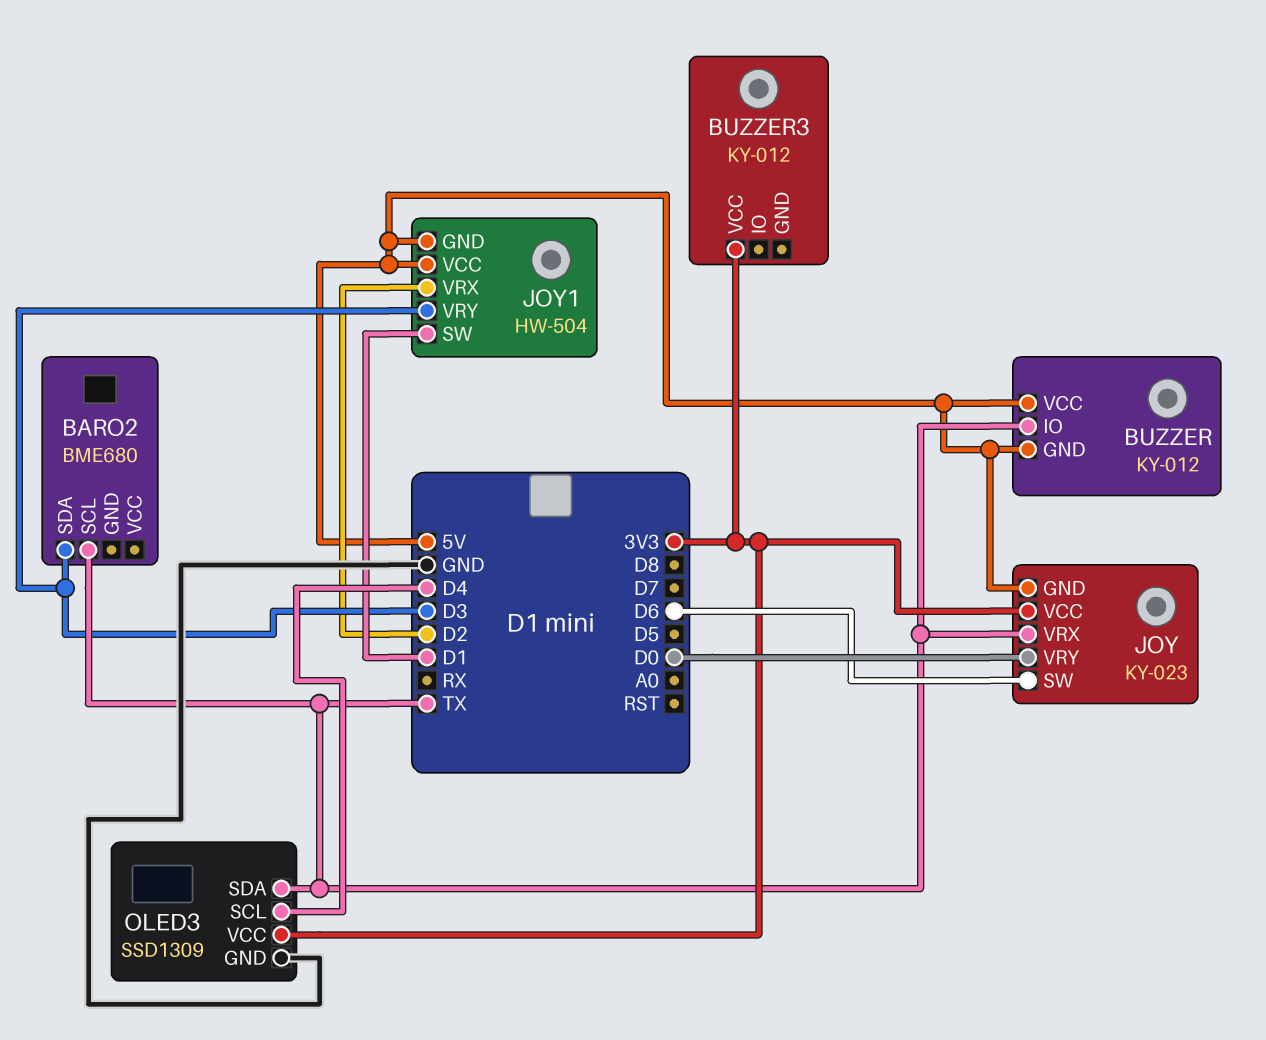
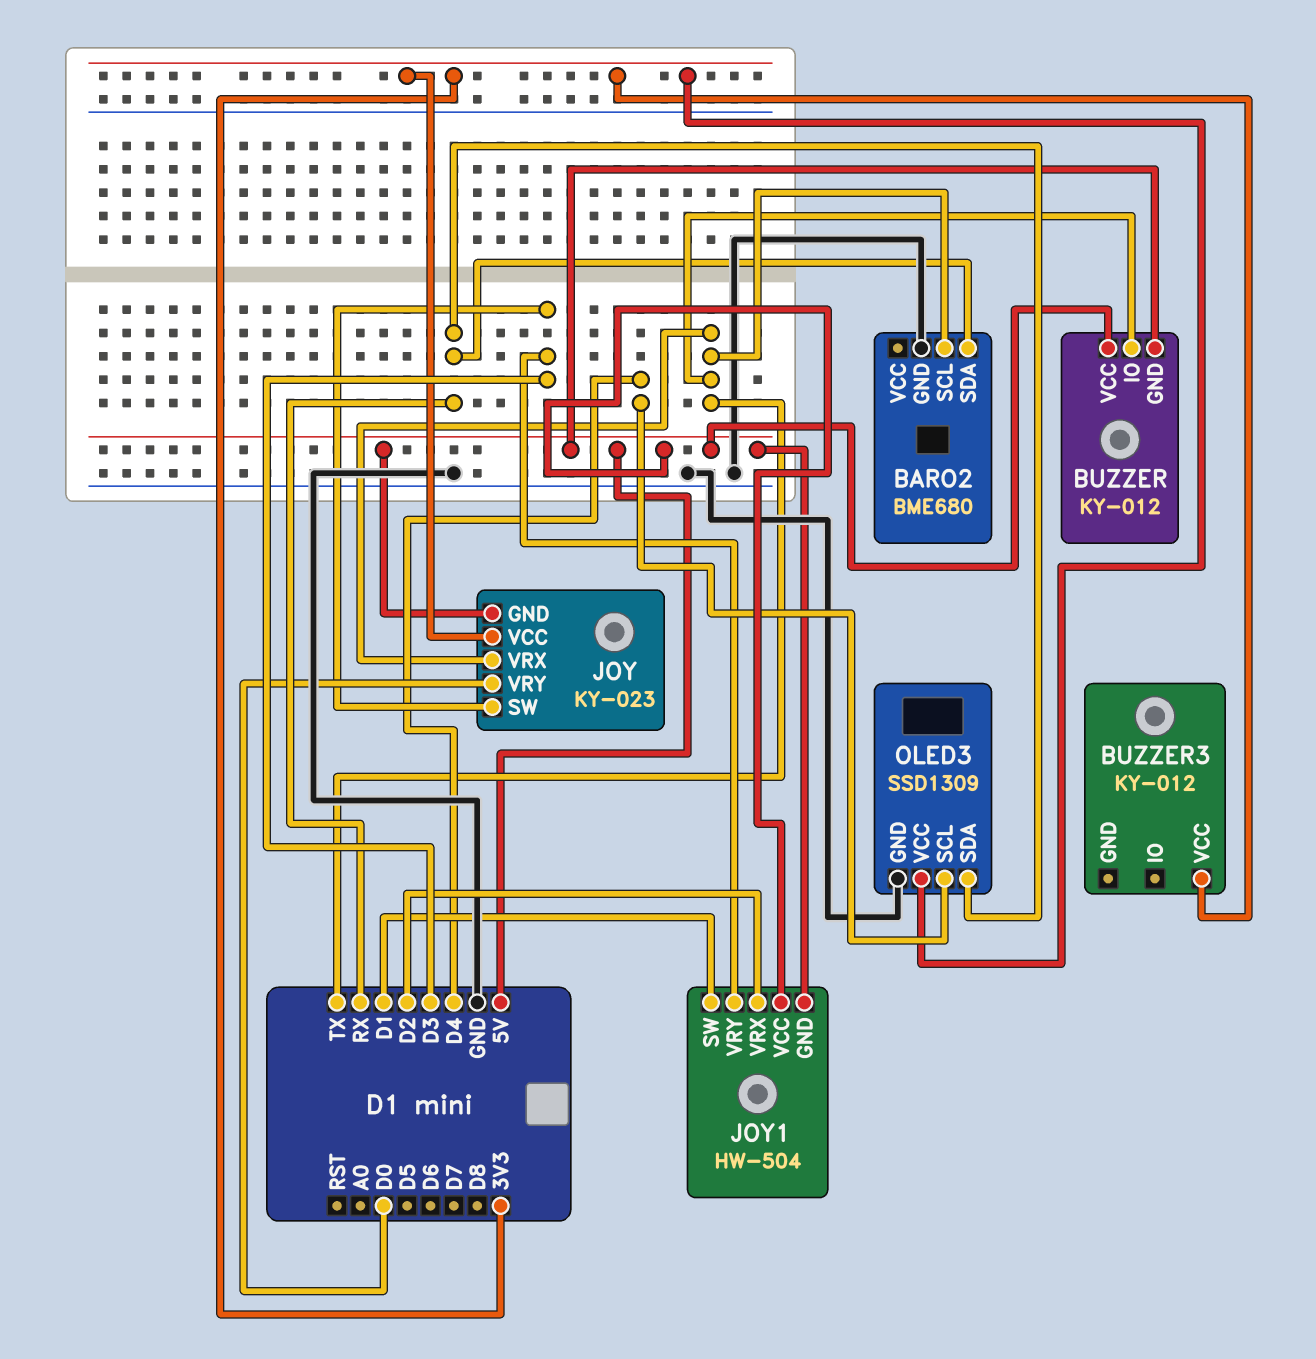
BARO2 pin GND: none -> GND
BARO2 pin SDA: D3 -> RX
JOY pin SW: D6 -> D3
OLED3 pin SDA: TX -> RX

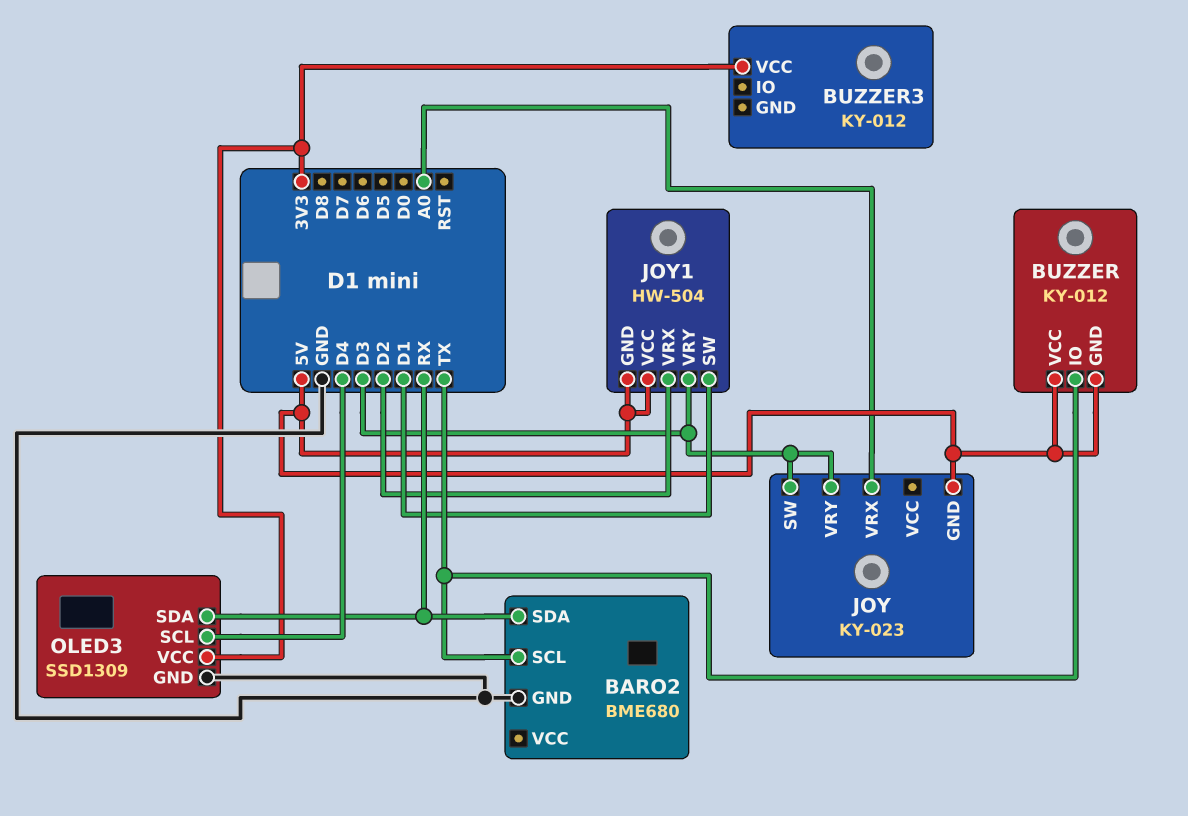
JOY pin VCC: 3V3 -> none
JOY pin VRX: TX -> A0
JOY pin VRY: D0 -> D3

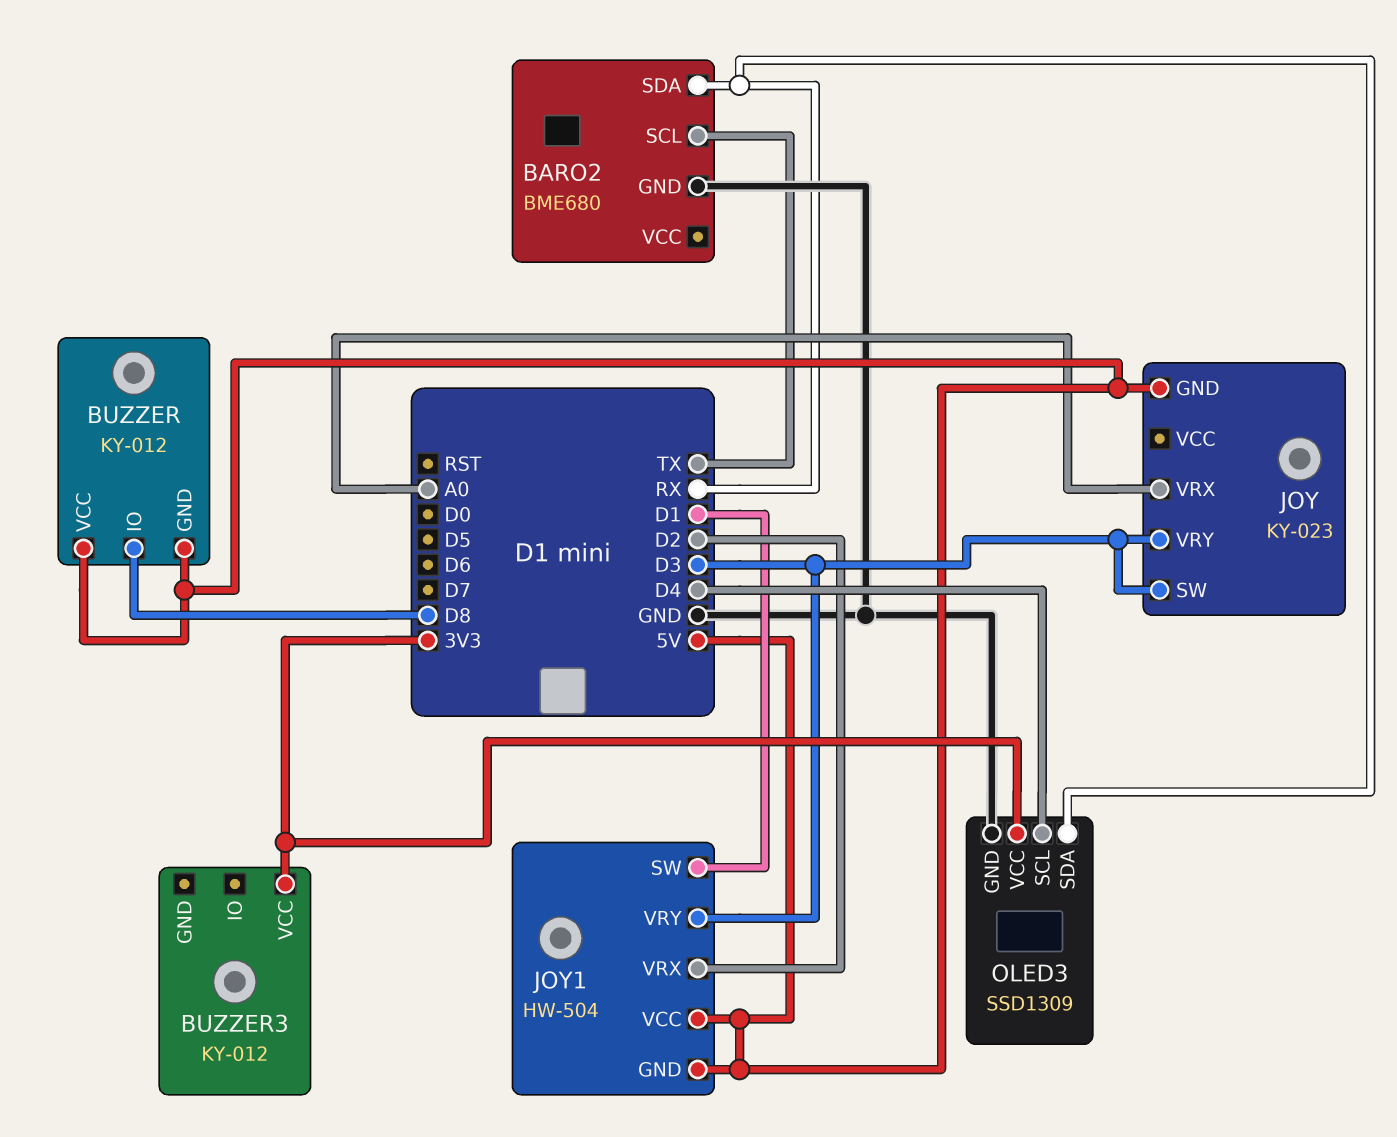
BUZZER pin IO: TX -> D8

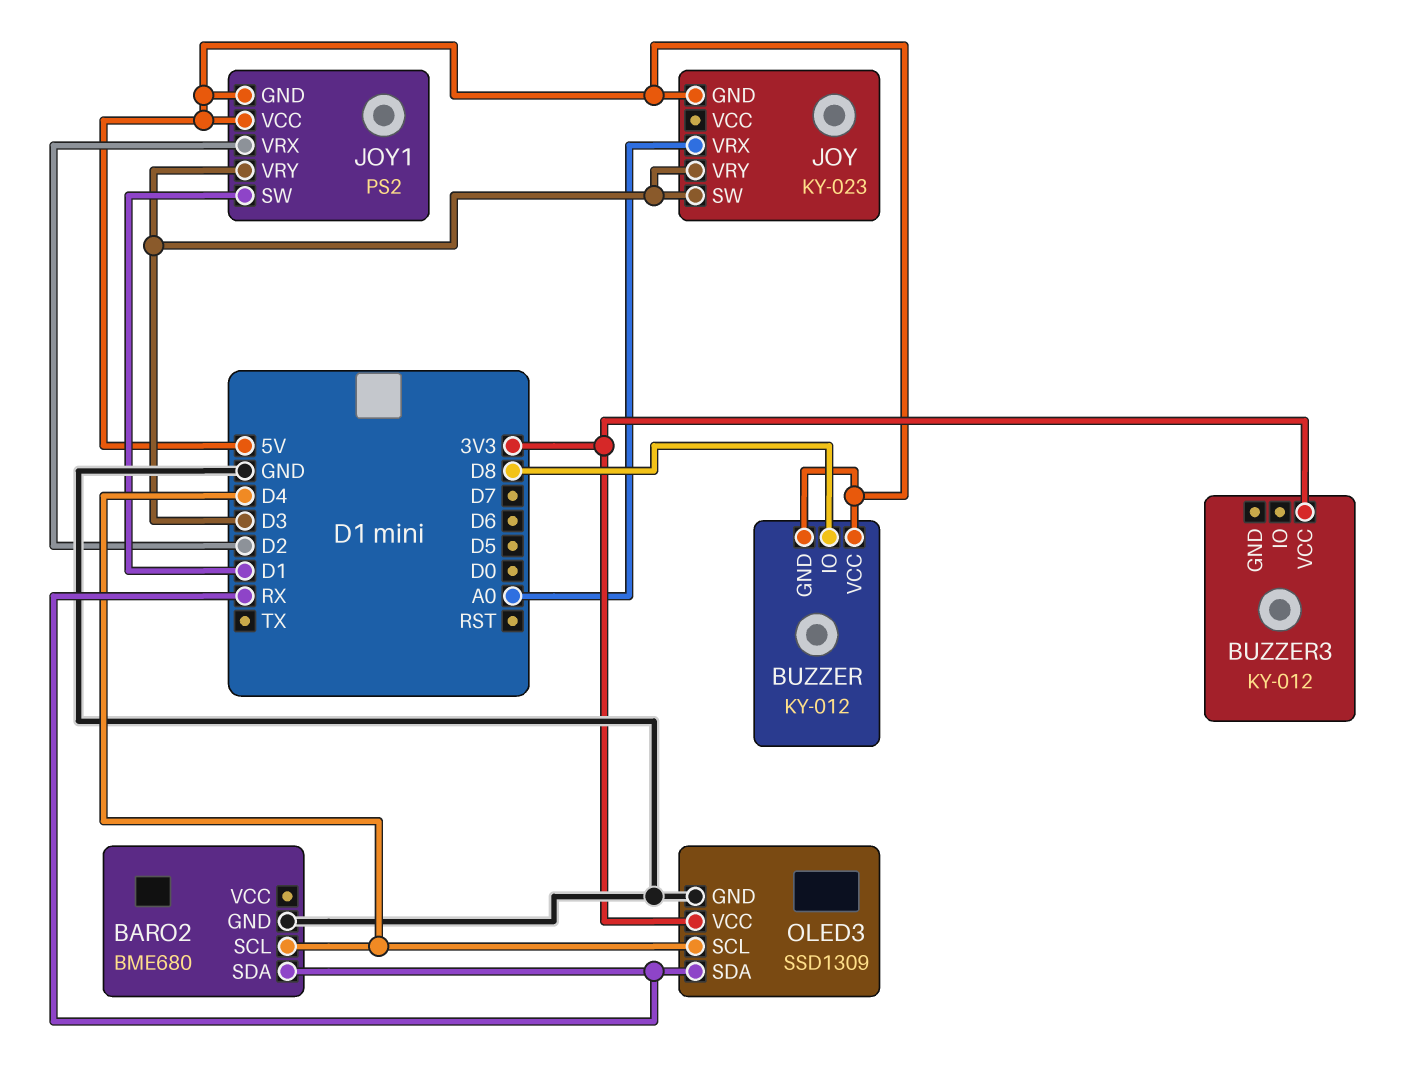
BARO2 pin SCL: TX -> D4
JOY1: HW-504 -> PS2

